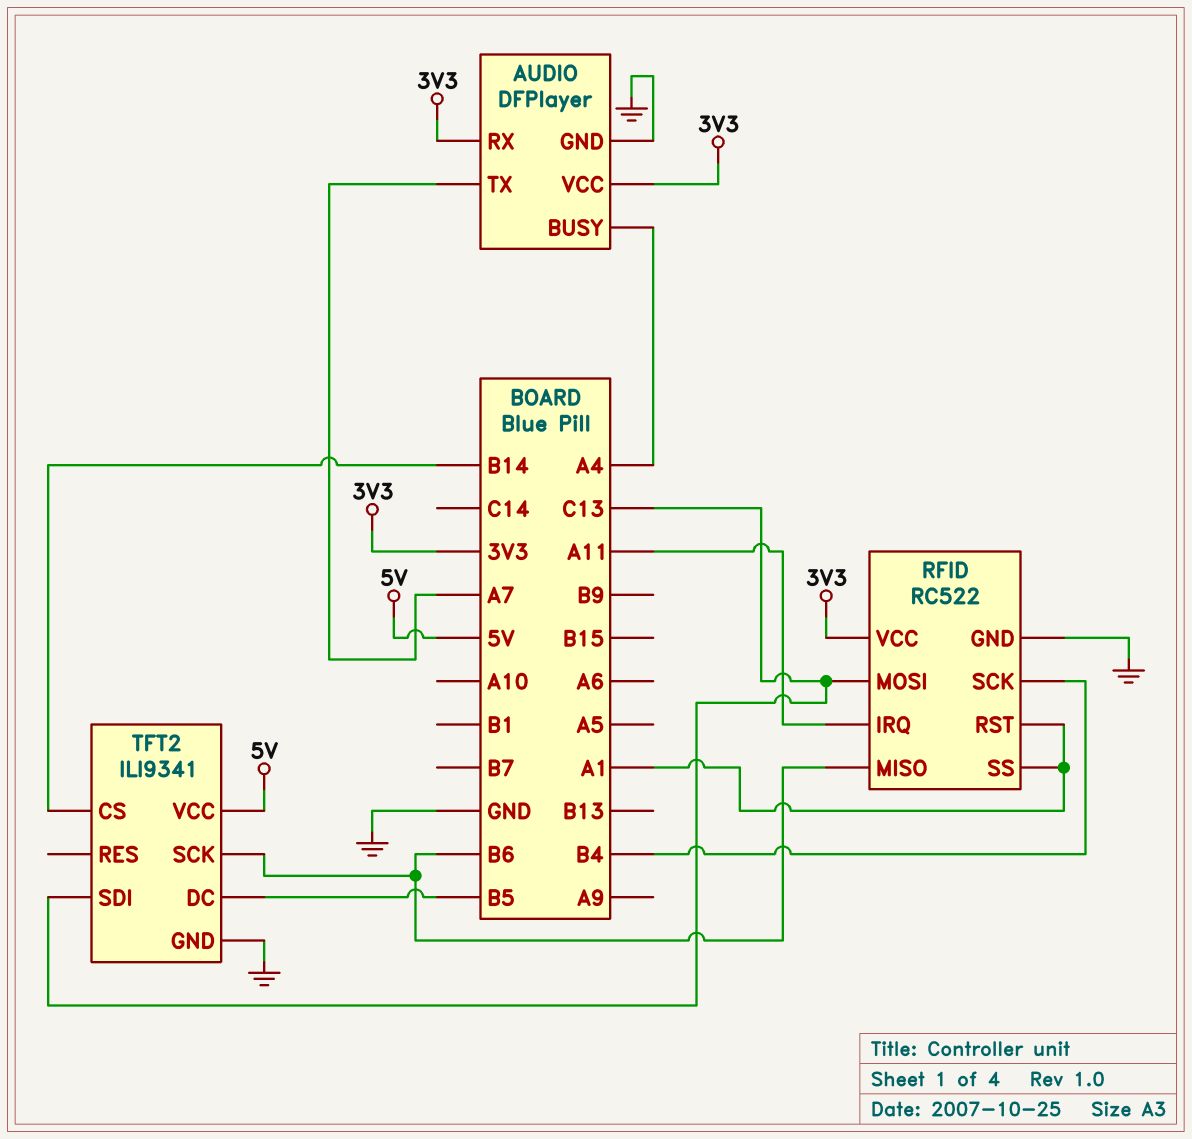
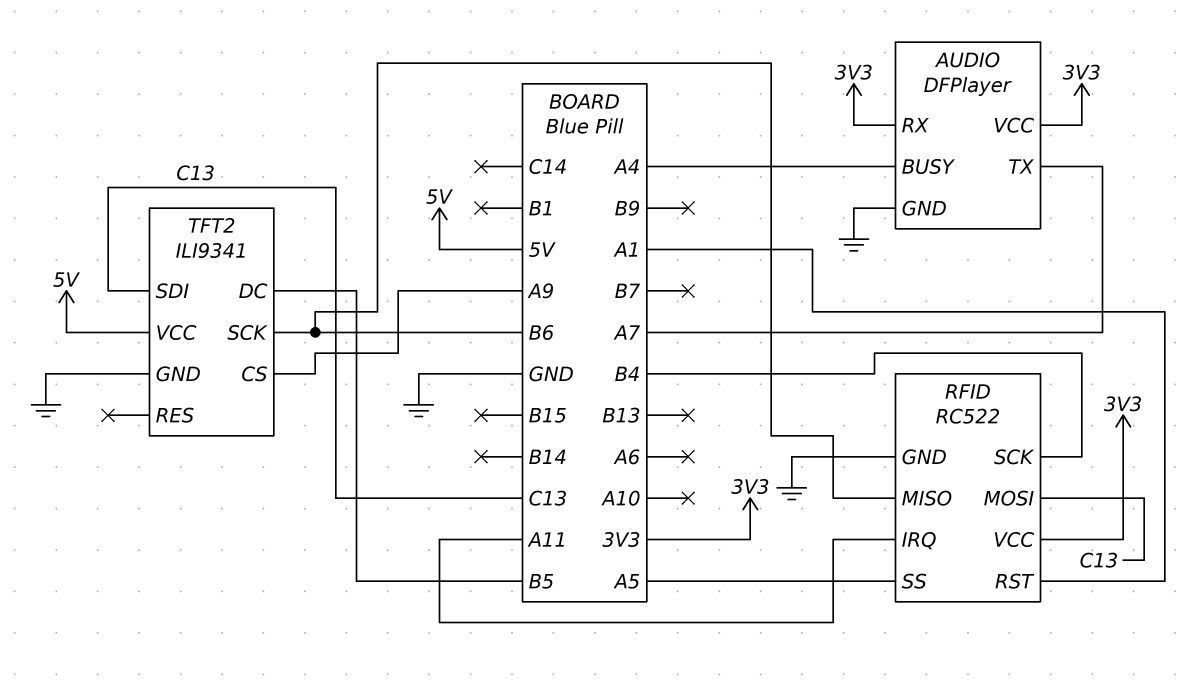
RFID pin SS: A1 -> A5
TFT2 pin CS: B14 -> A9

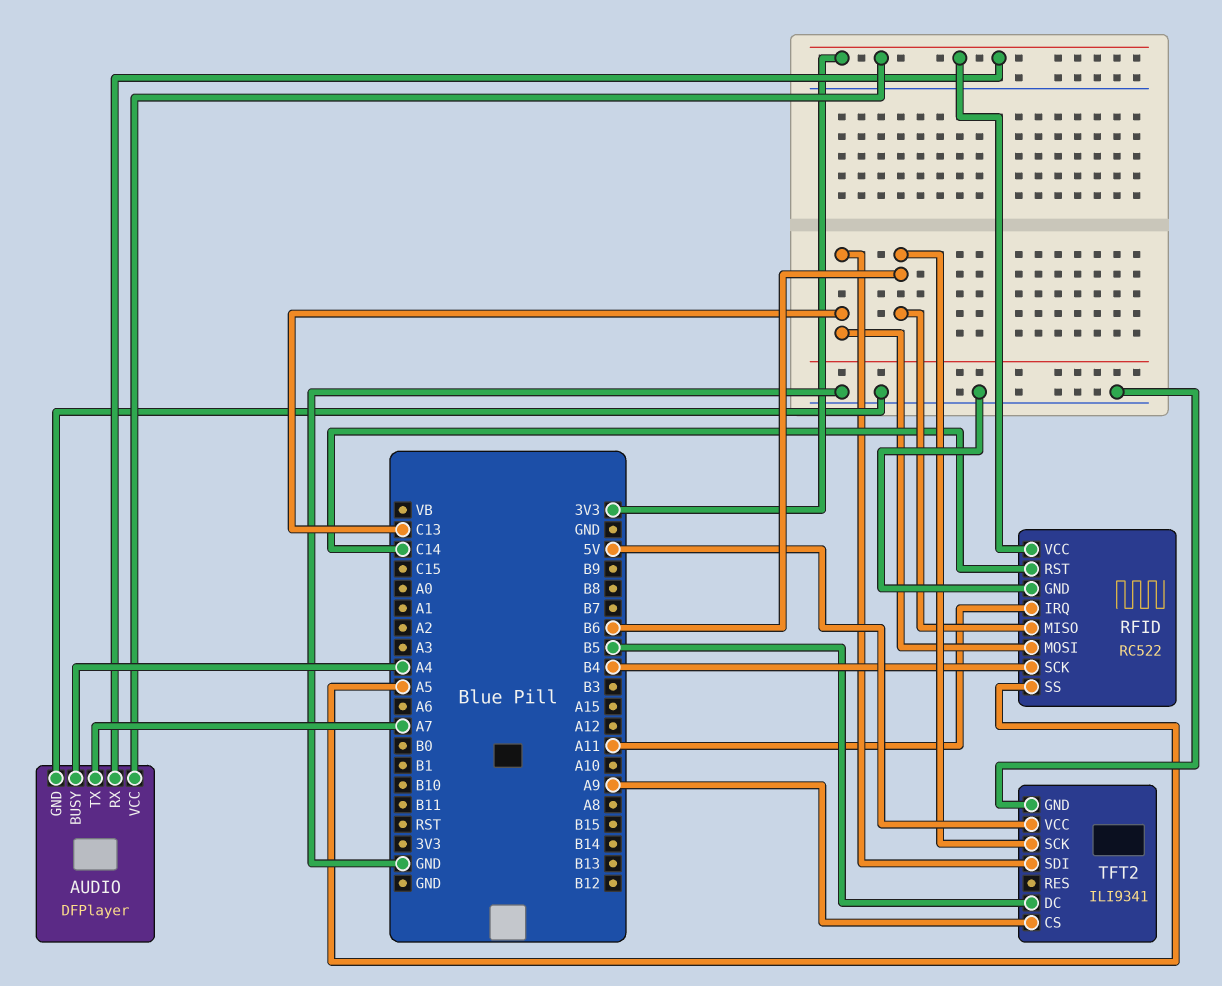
RFID pin RST: A1 -> C14

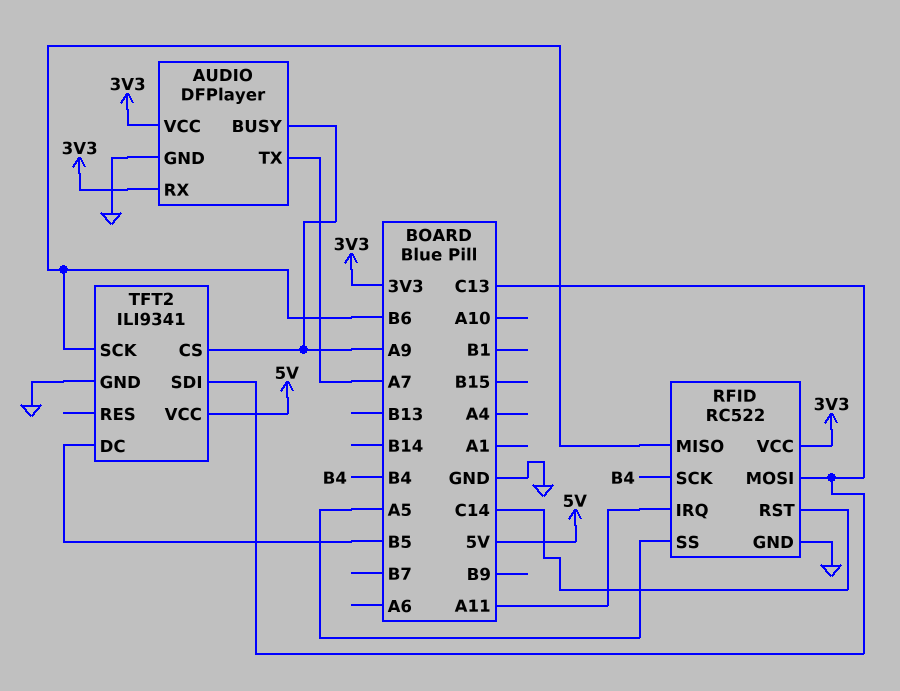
AUDIO pin BUSY: A4 -> A9

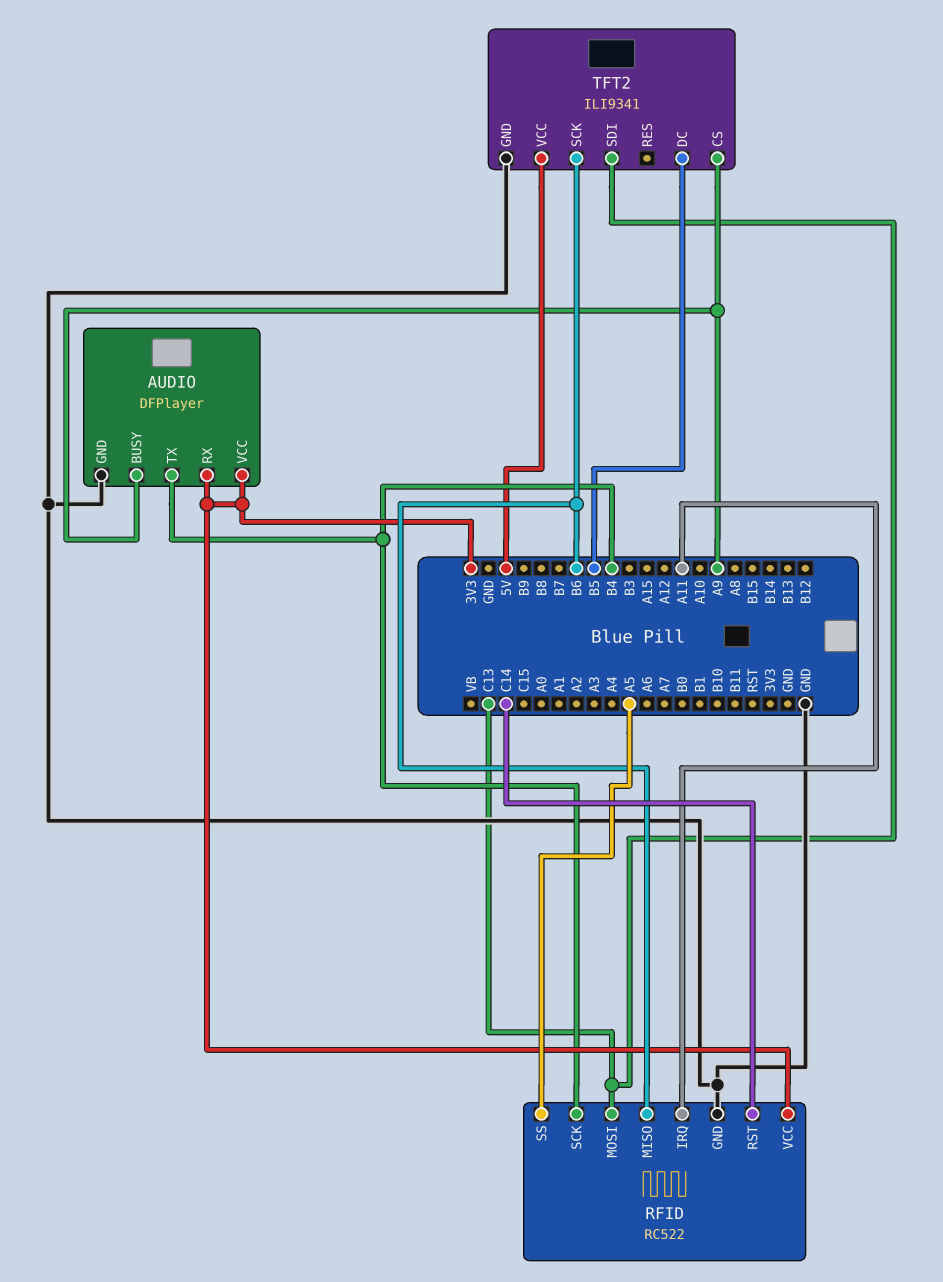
AUDIO pin TX: A7 -> B4

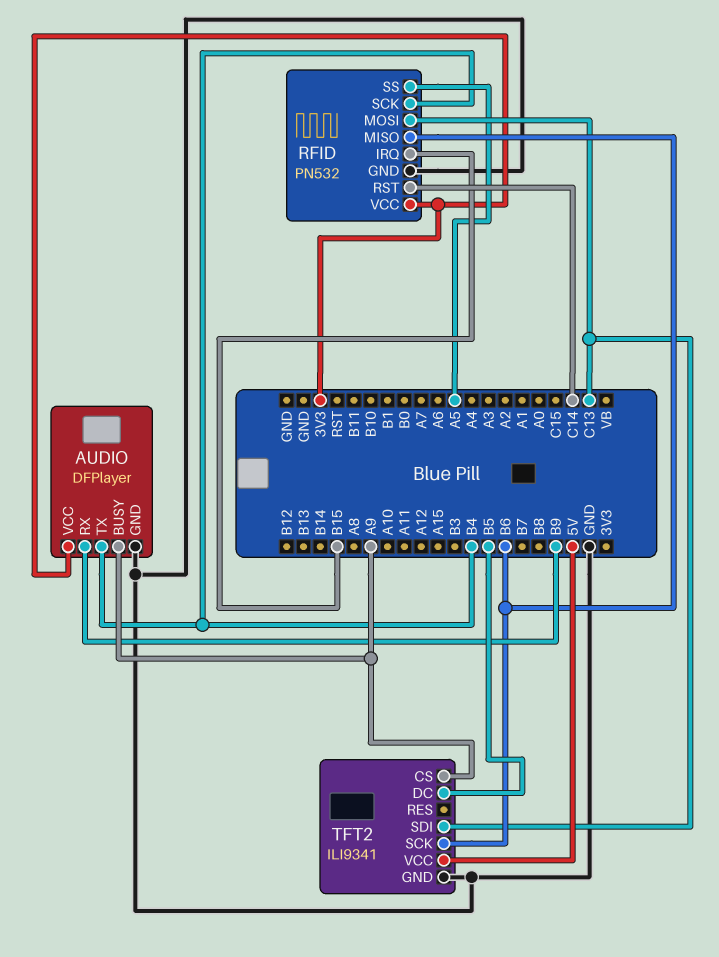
AUDIO pin RX: 3V3 -> B9
RFID: RC522 -> PN532
RFID pin IRQ: A11 -> B15

